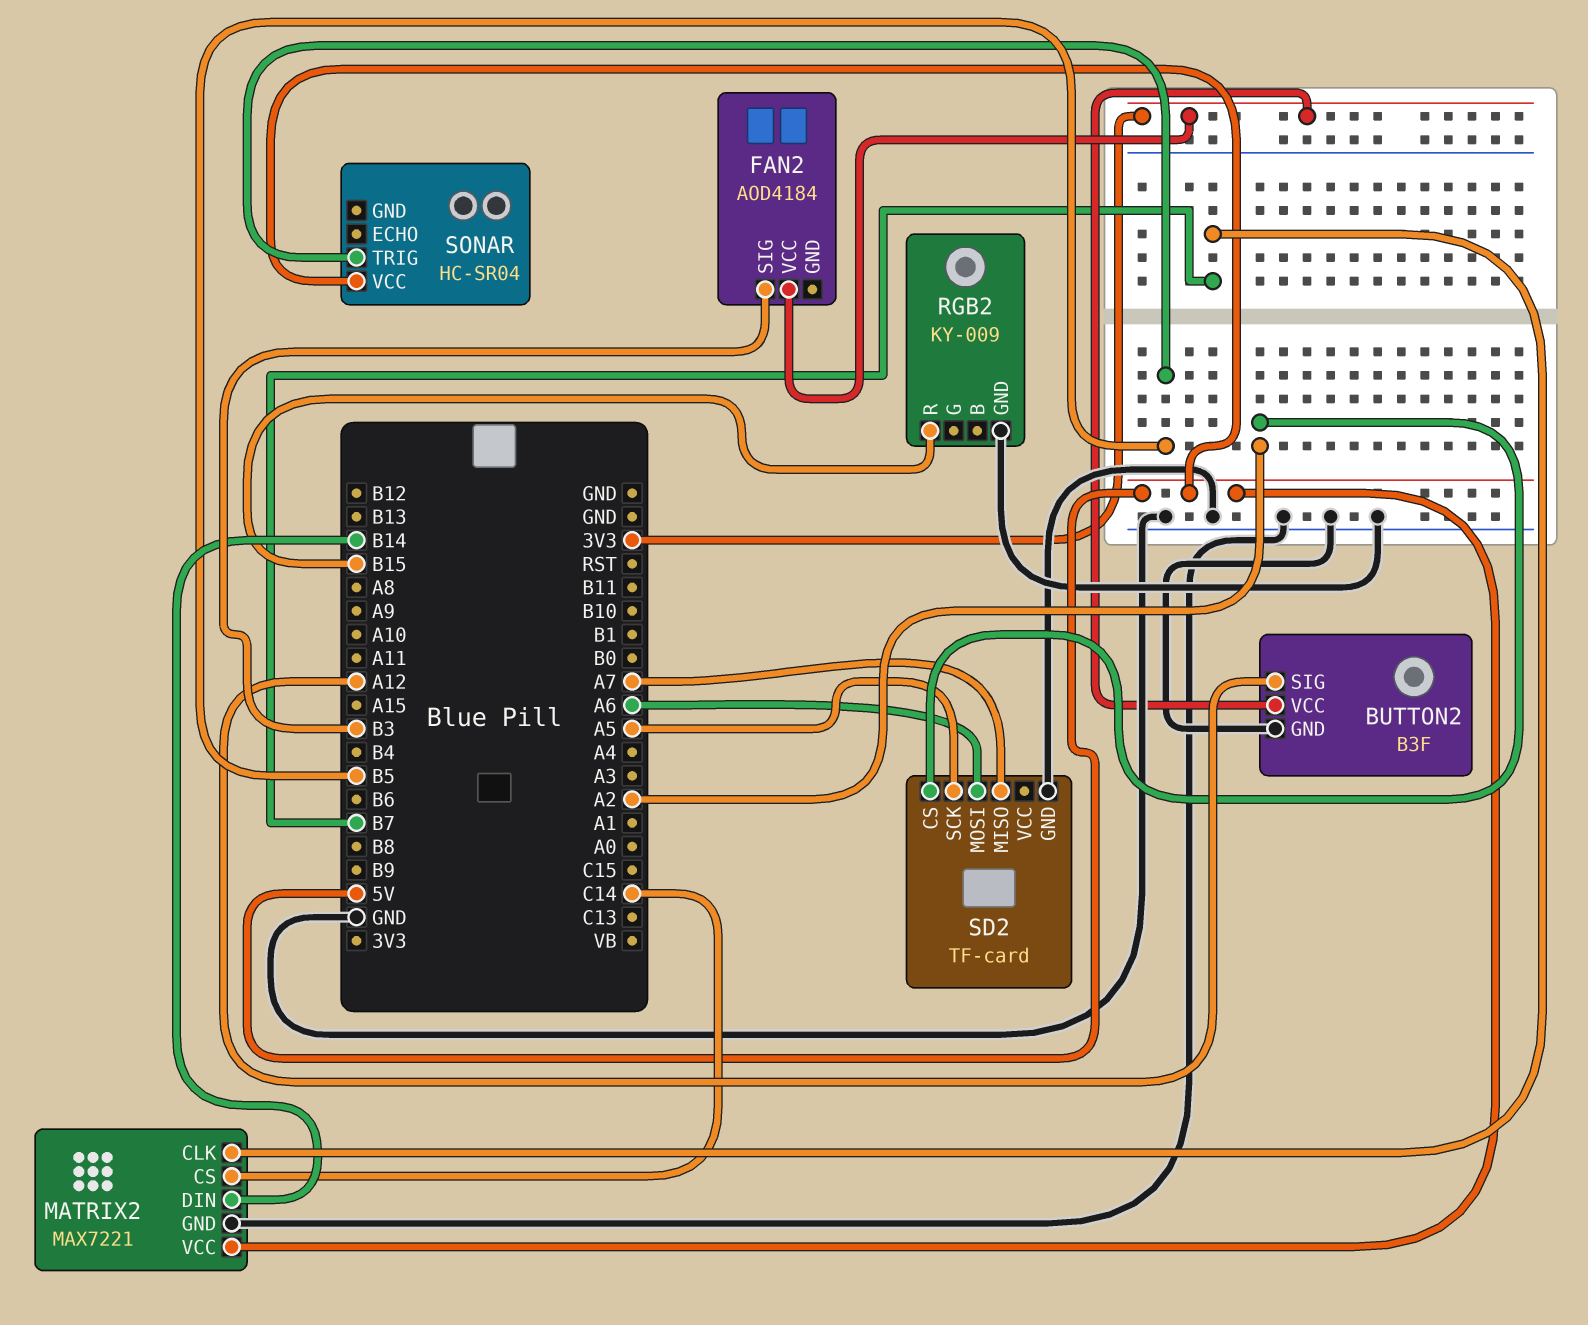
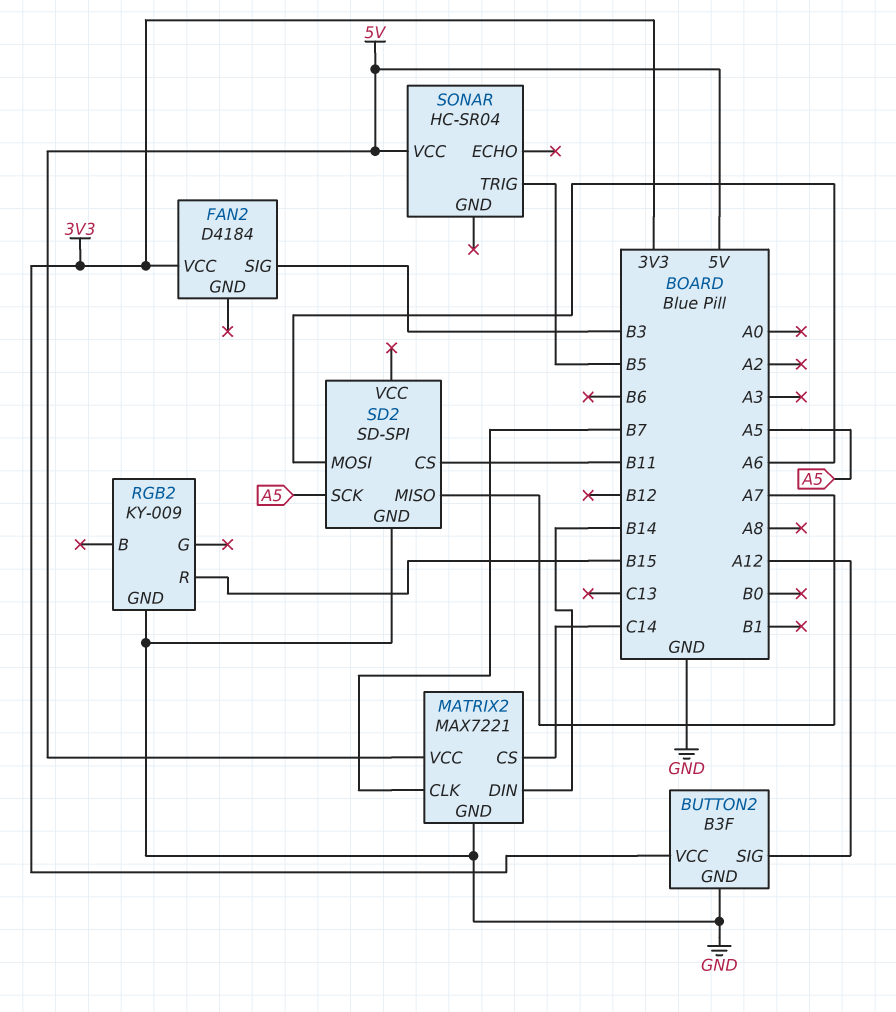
FAN2: AOD4184 -> D4184
SD2: TF-card -> SD-SPI
SD2 pin CS: A2 -> B11

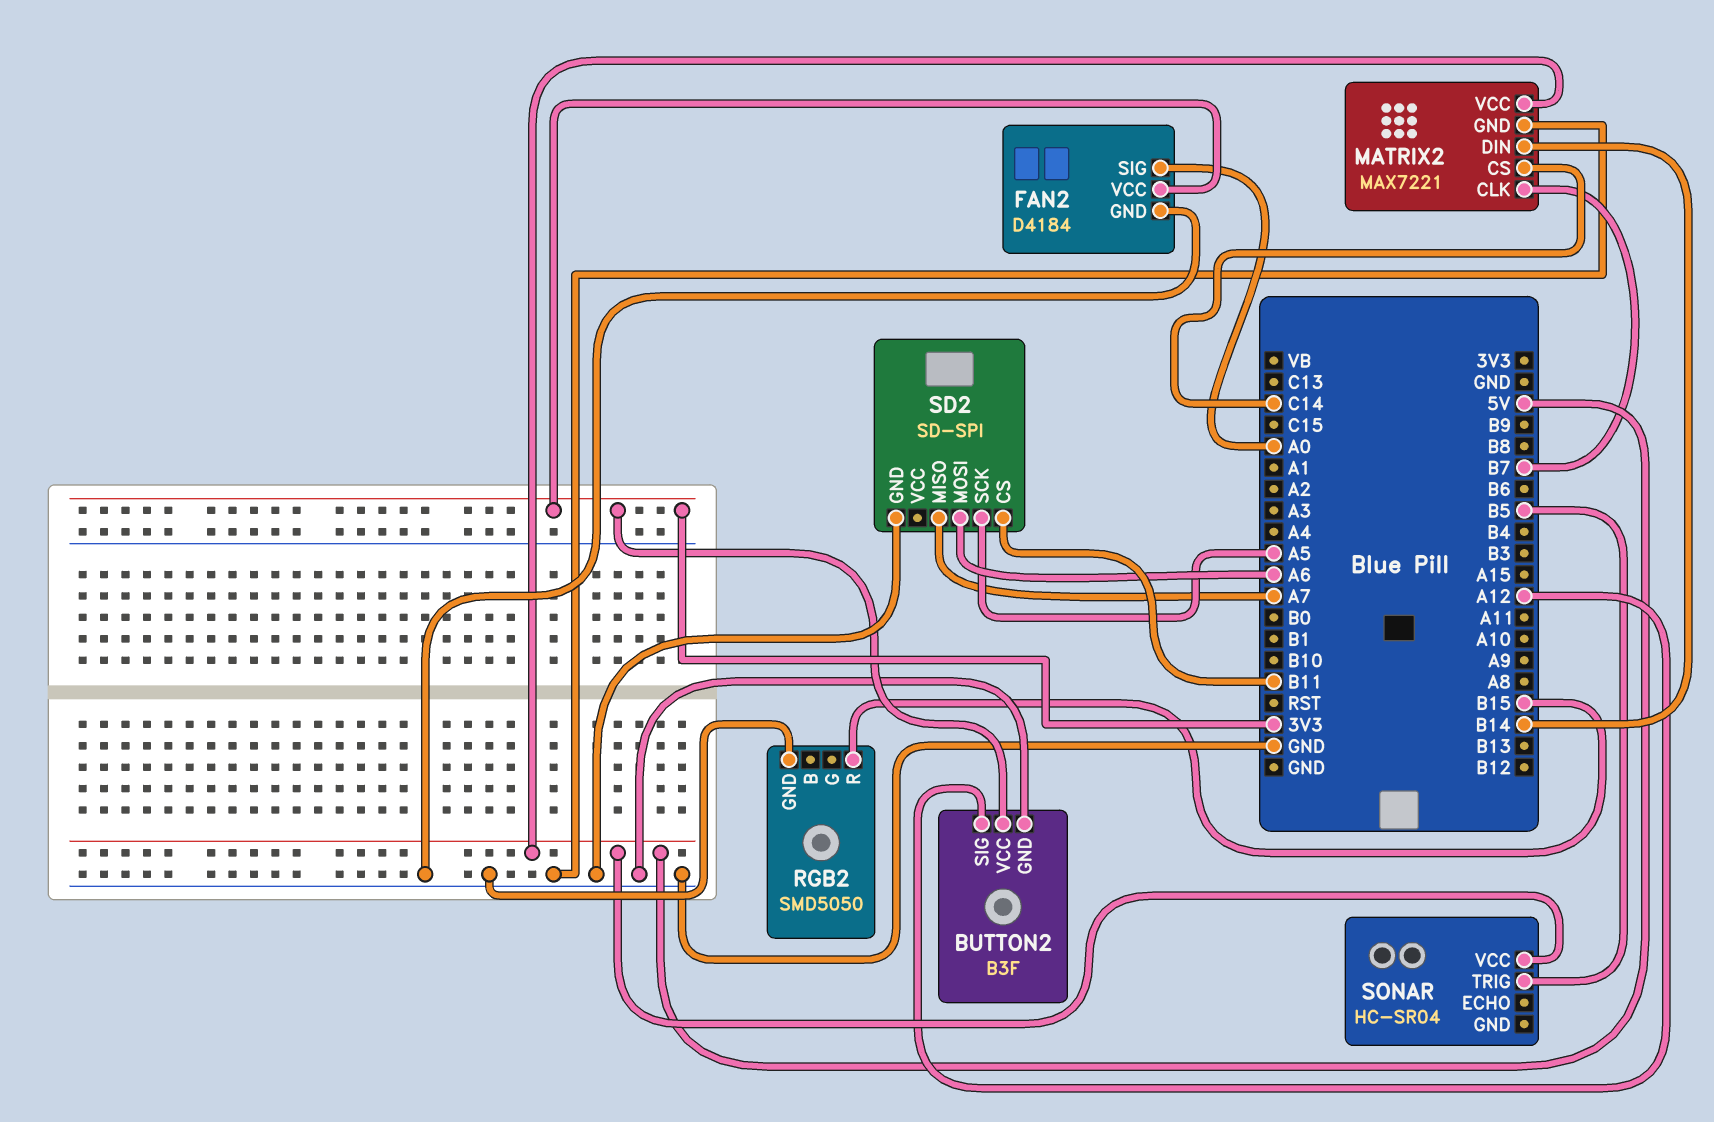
FAN2 pin GND: none -> GND
FAN2 pin SIG: B3 -> A0
RGB2: KY-009 -> SMD5050

